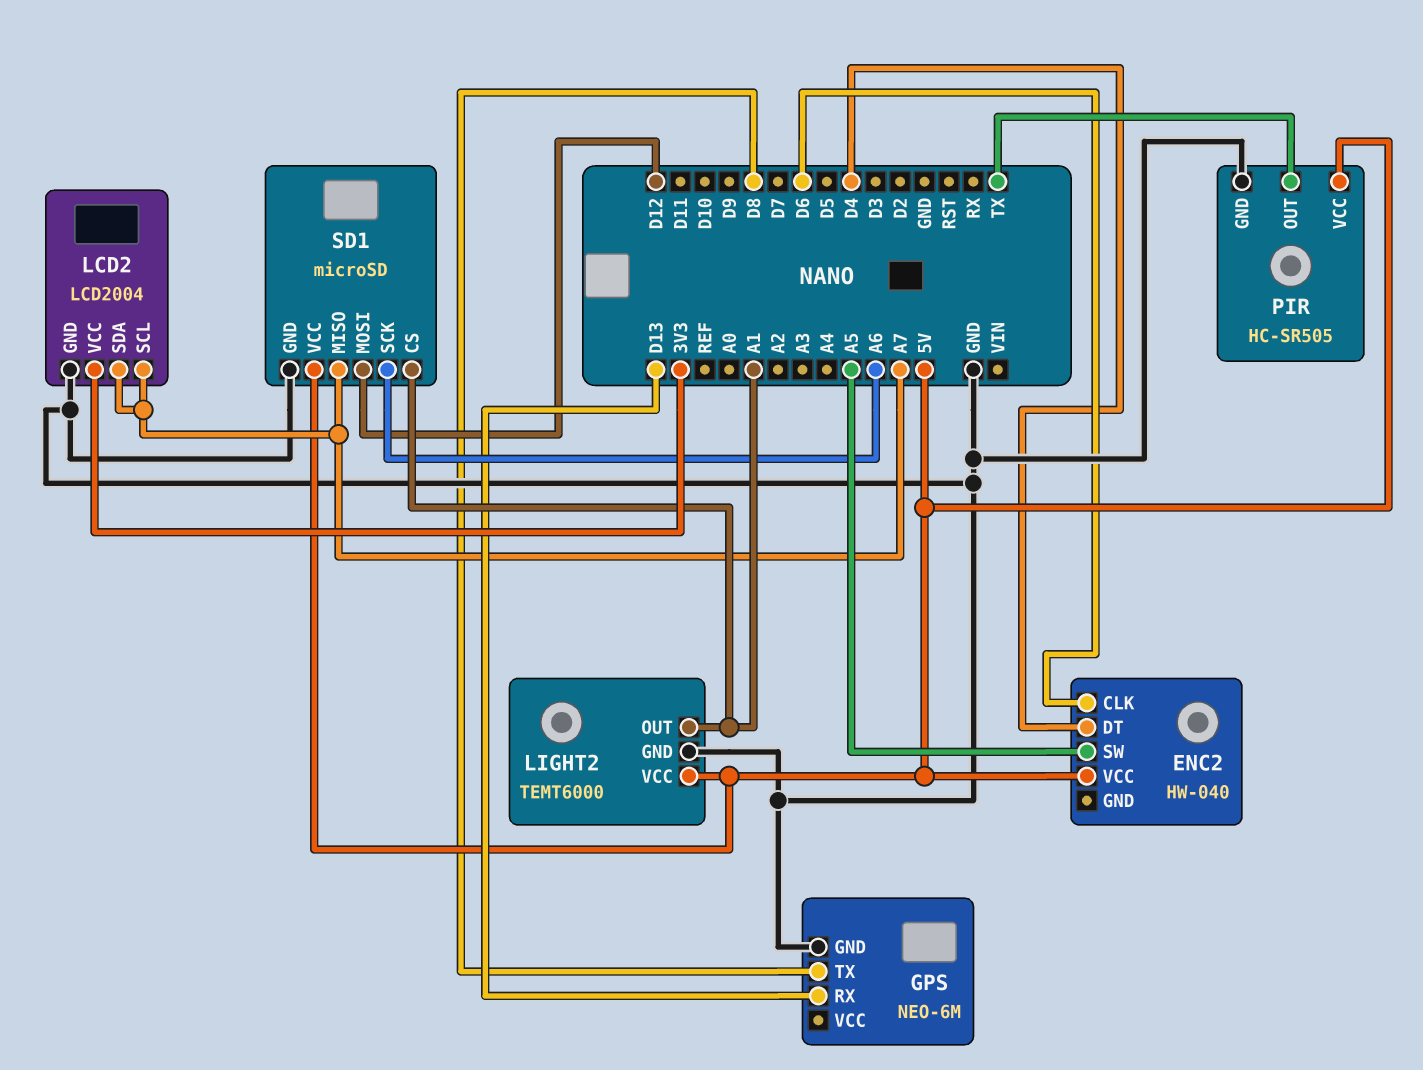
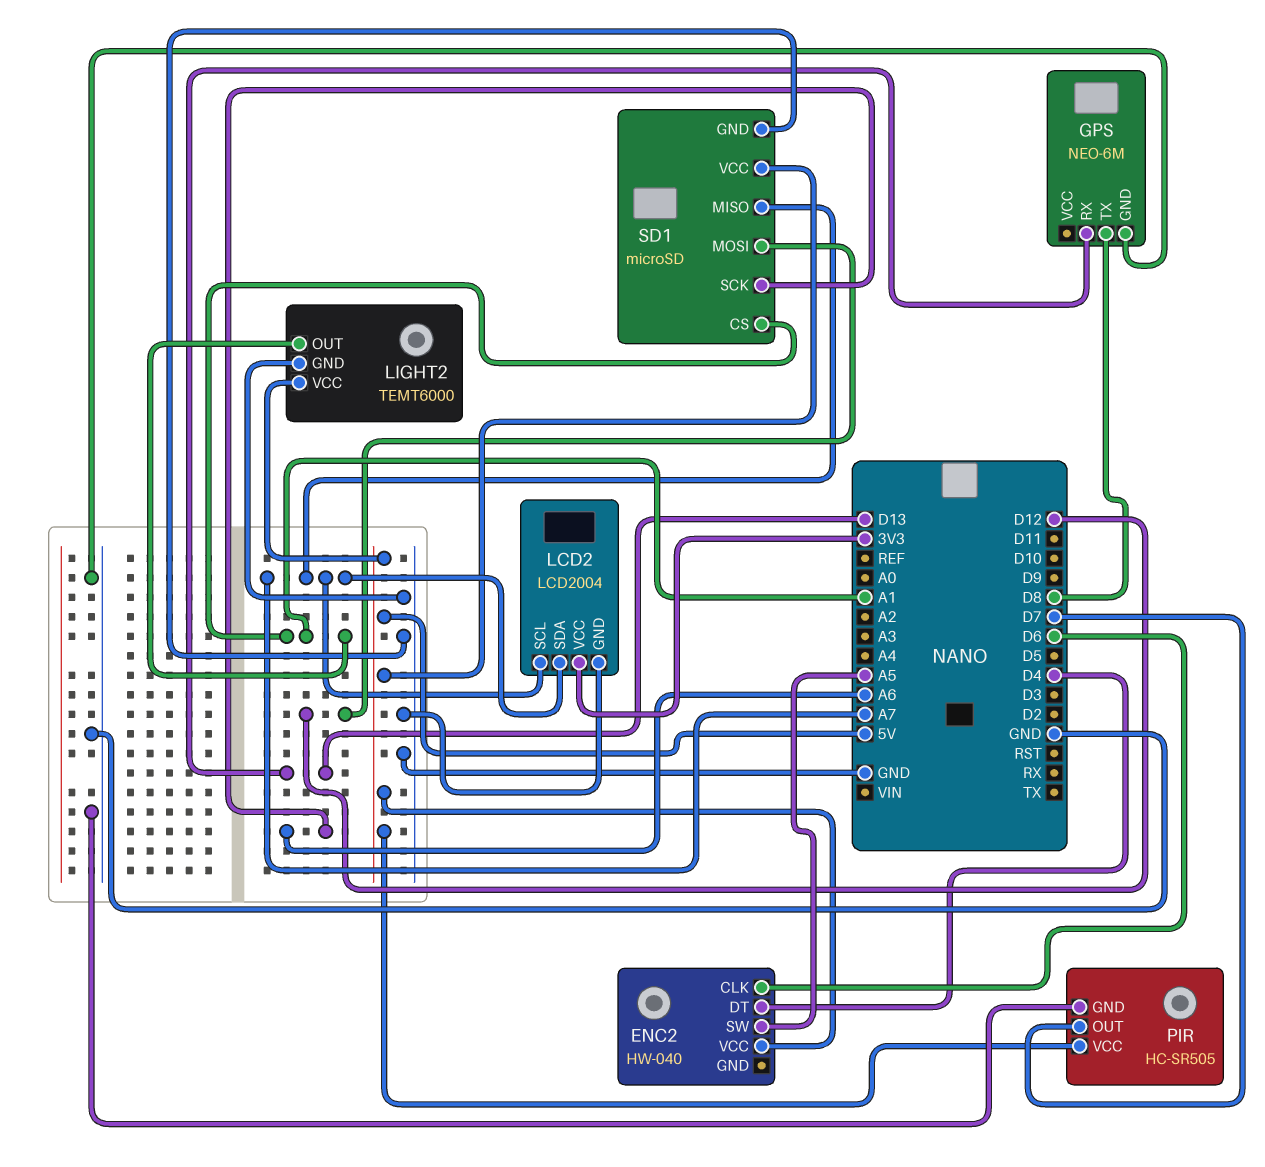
PIR pin OUT: TX -> D7

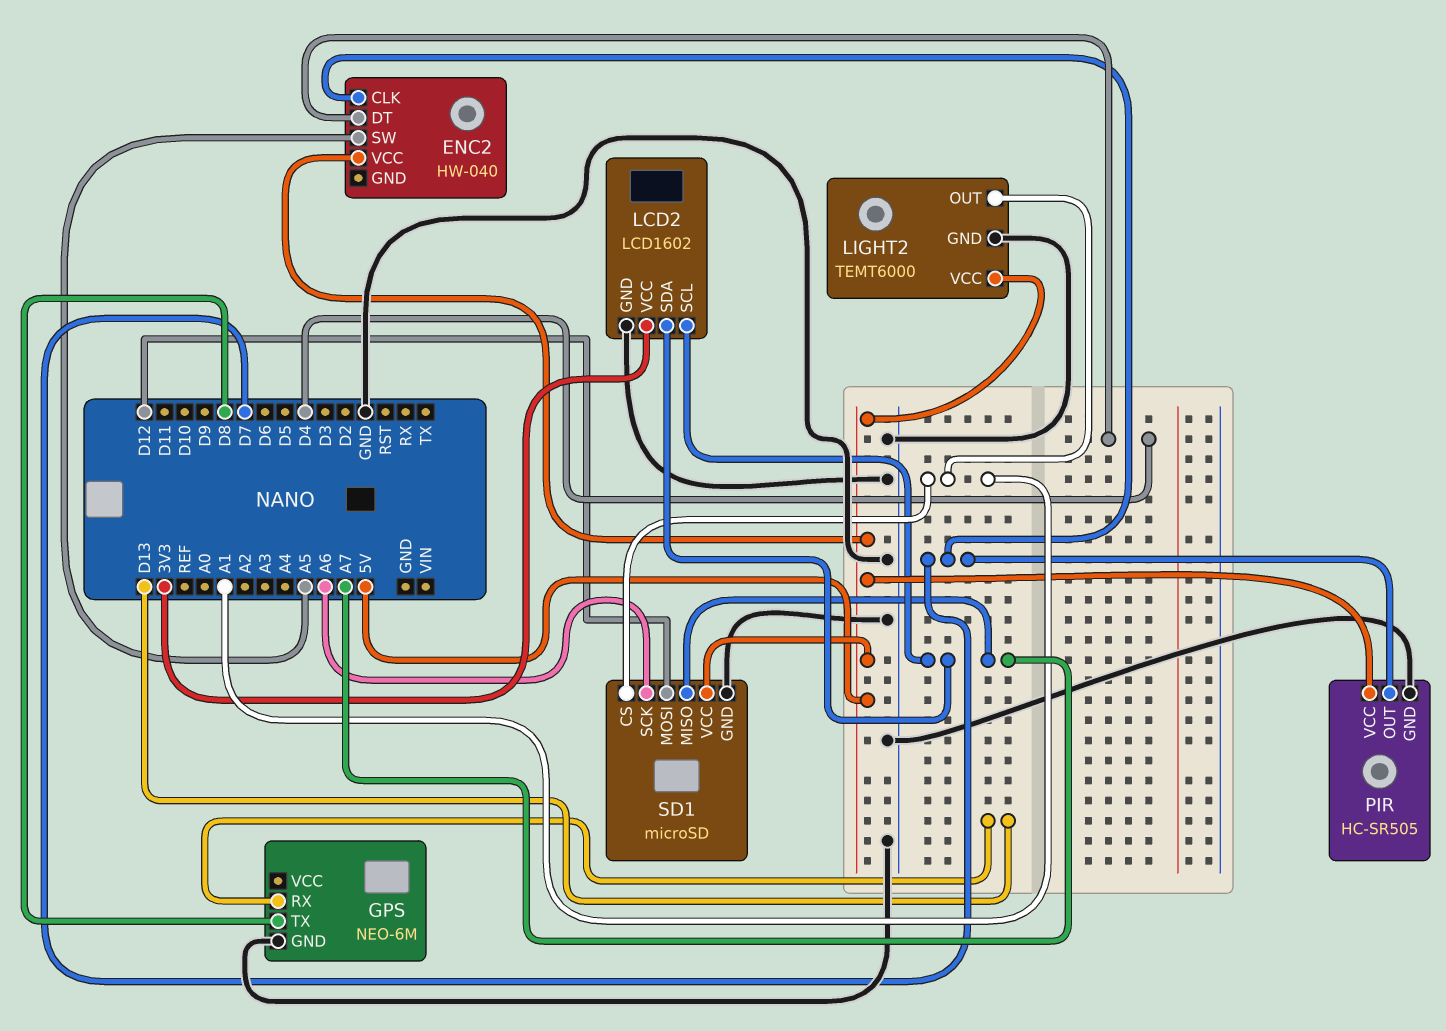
ENC2 pin CLK: D6 -> D7
LCD2: LCD2004 -> LCD1602

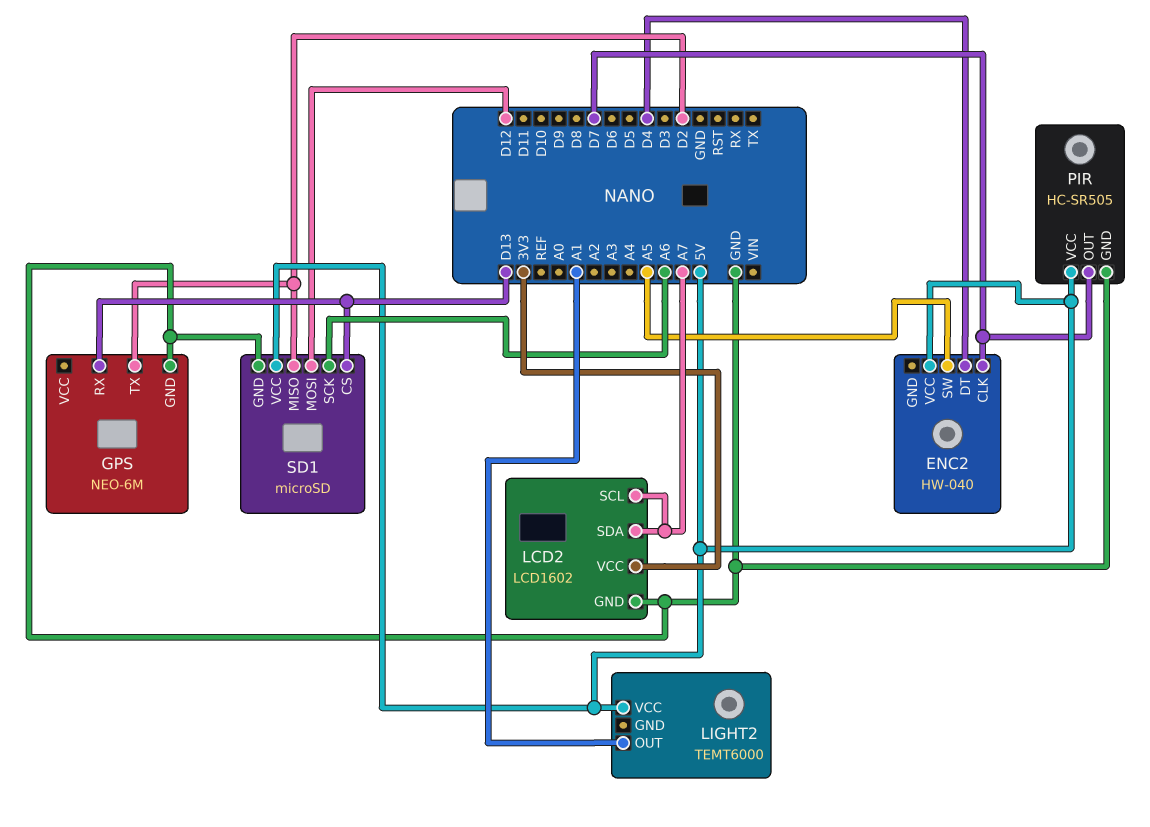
GPS pin TX: D8 -> D2
LIGHT2 pin GND: GND -> none
SD1 pin CS: A1 -> D13
SD1 pin MISO: A7 -> D2

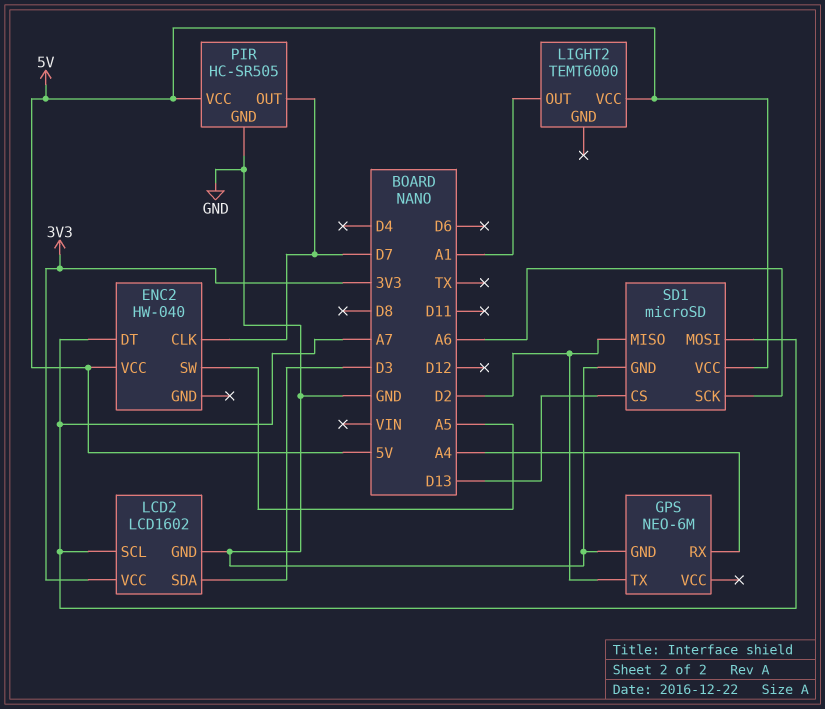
ENC2 pin DT: D4 -> A7
GPS pin RX: D13 -> A4
LCD2 pin SDA: A7 -> D3
SD1 pin MOSI: D12 -> A7

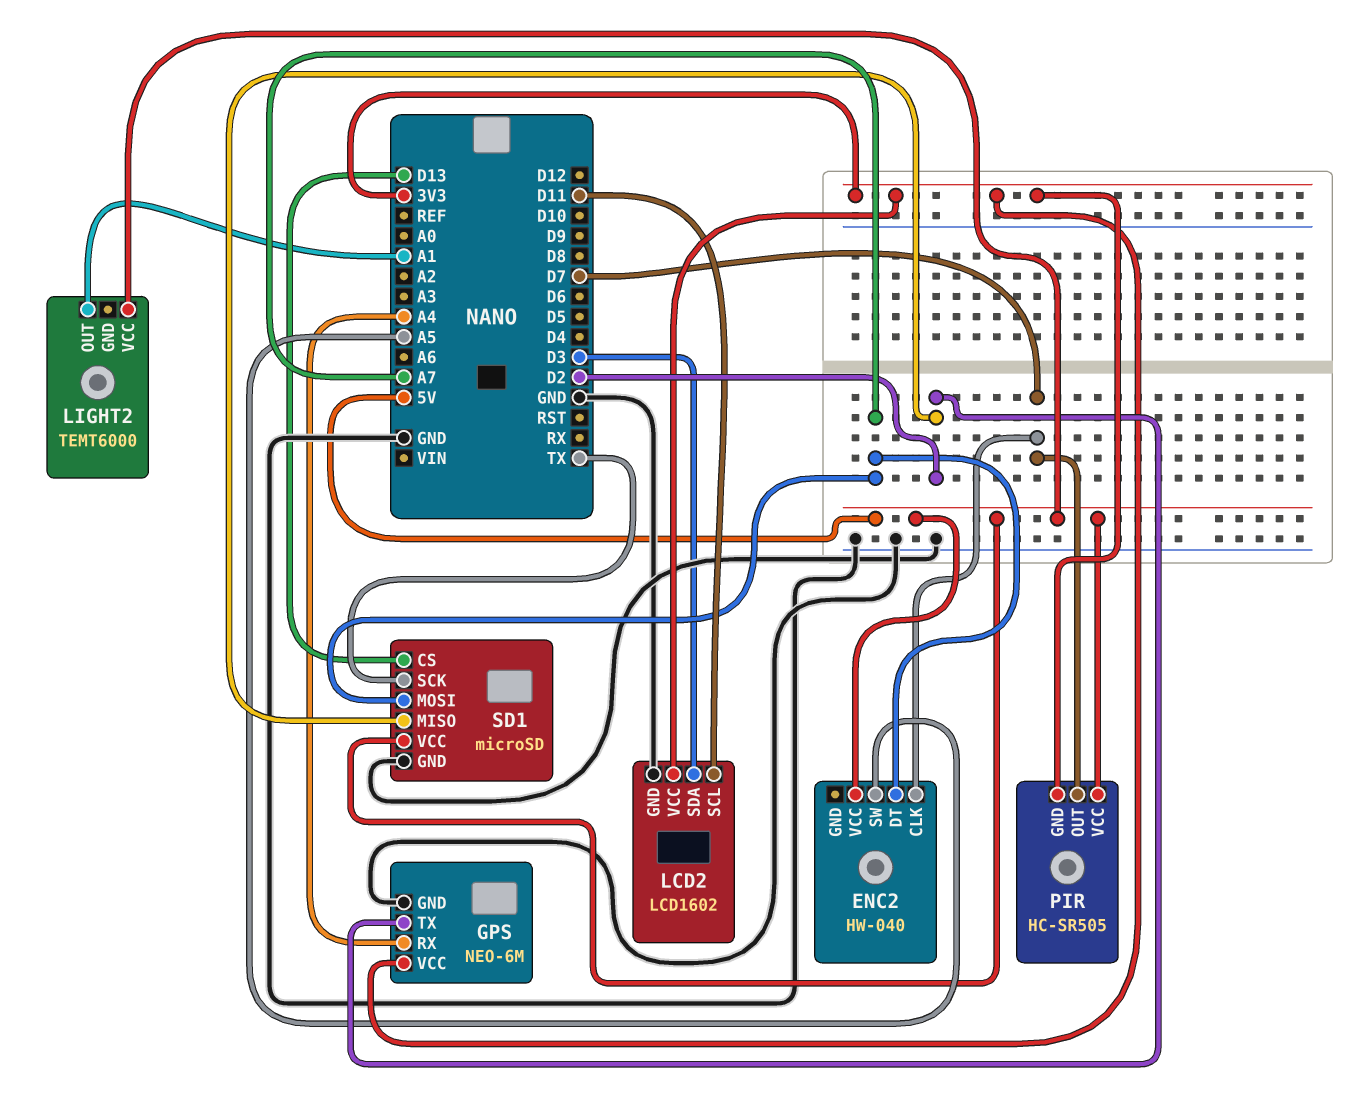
GPS pin VCC: none -> 3V3
LCD2 pin SCL: A7 -> D11
PIR pin GND: GND -> 3V3
SD1 pin SCK: A6 -> TX

